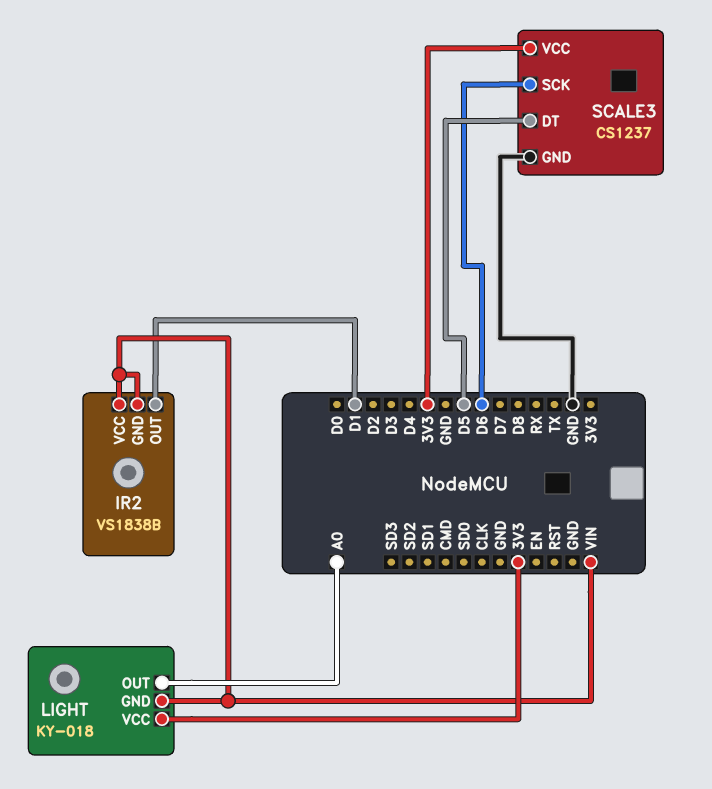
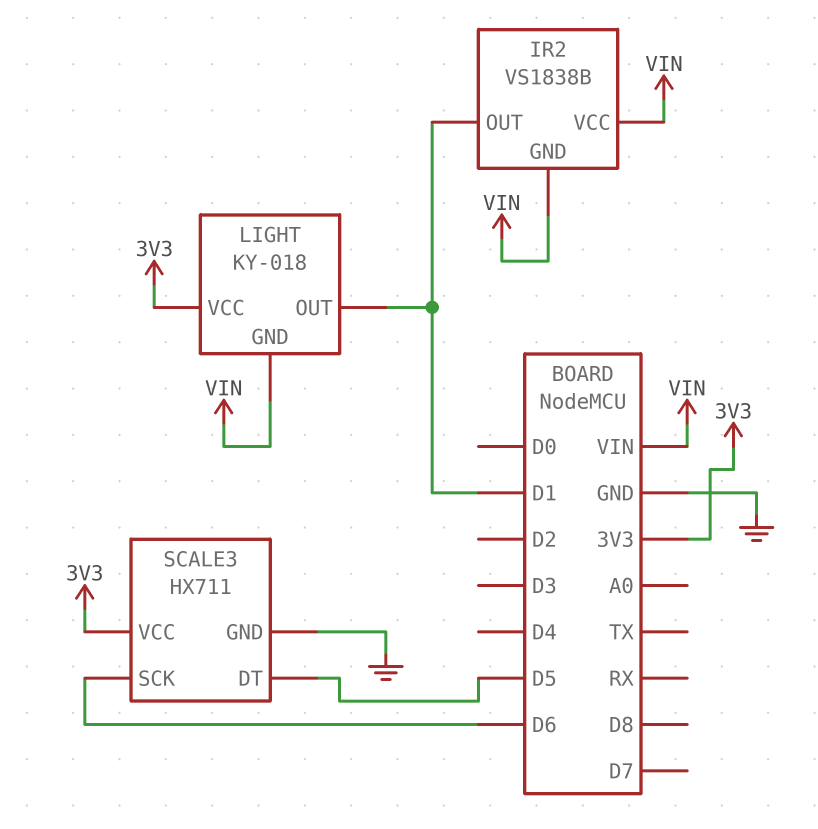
LIGHT pin OUT: A0 -> D1
SCALE3: CS1237 -> HX711

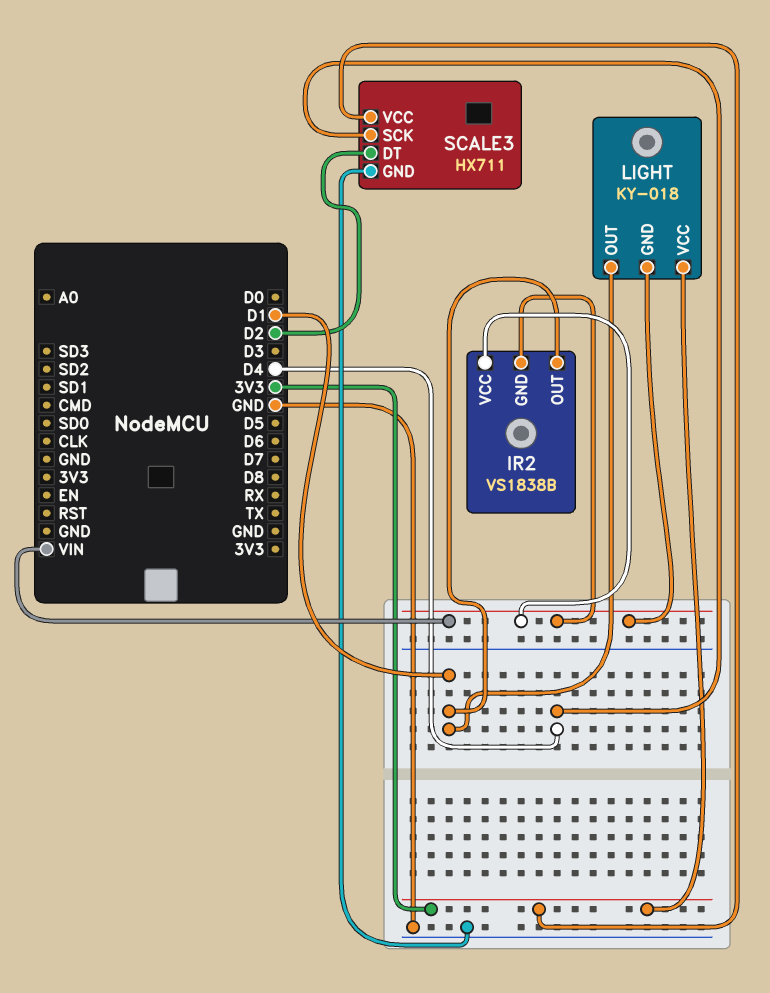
SCALE3 pin DT: D5 -> D2
SCALE3 pin SCK: D6 -> D4

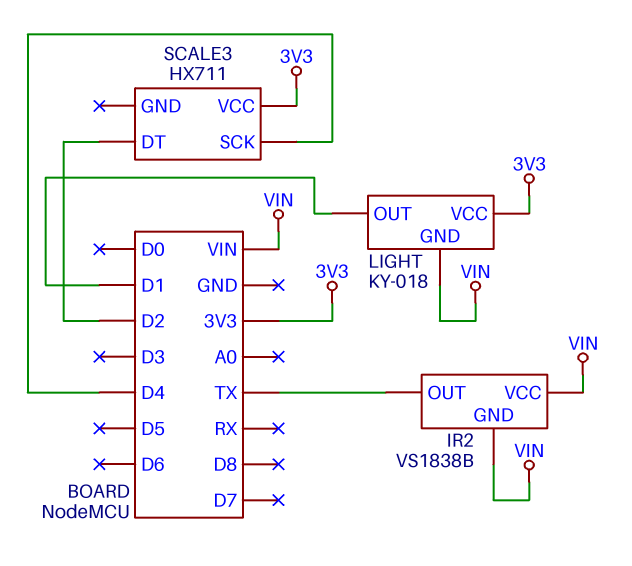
IR2 pin OUT: D1 -> TX
SCALE3 pin GND: GND -> none

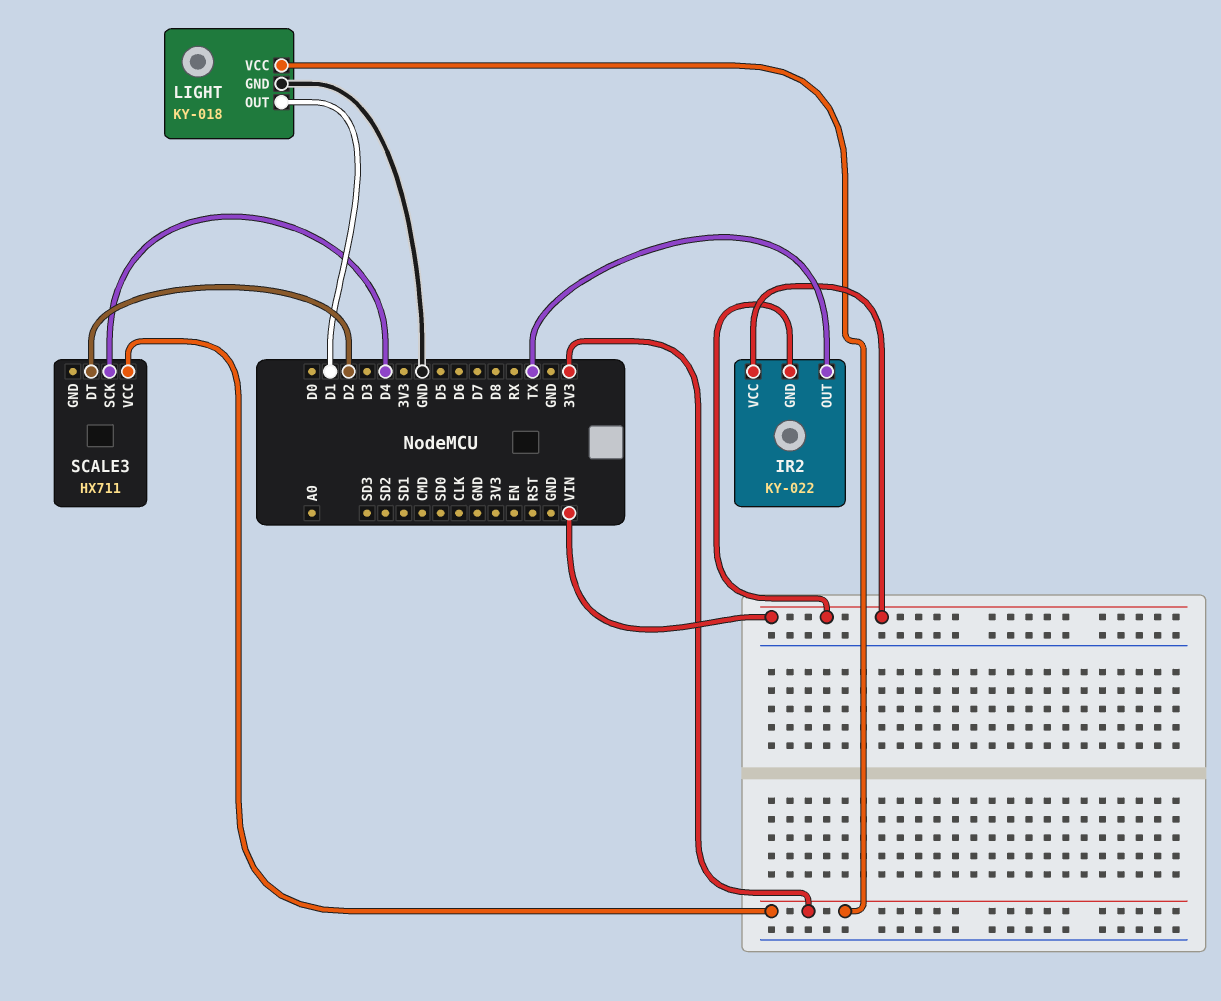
IR2: VS1838B -> KY-022
LIGHT pin GND: VIN -> GND

